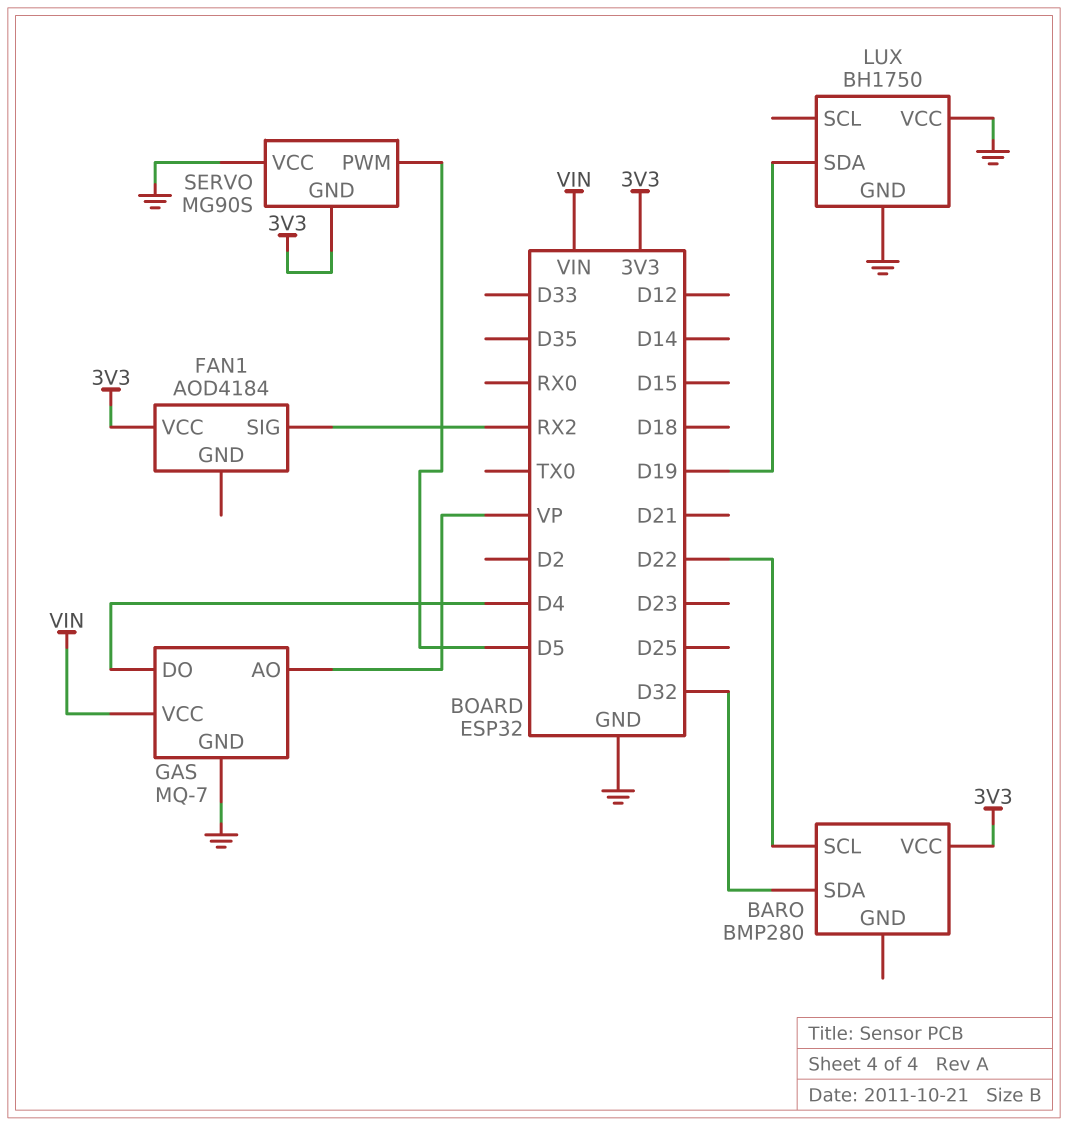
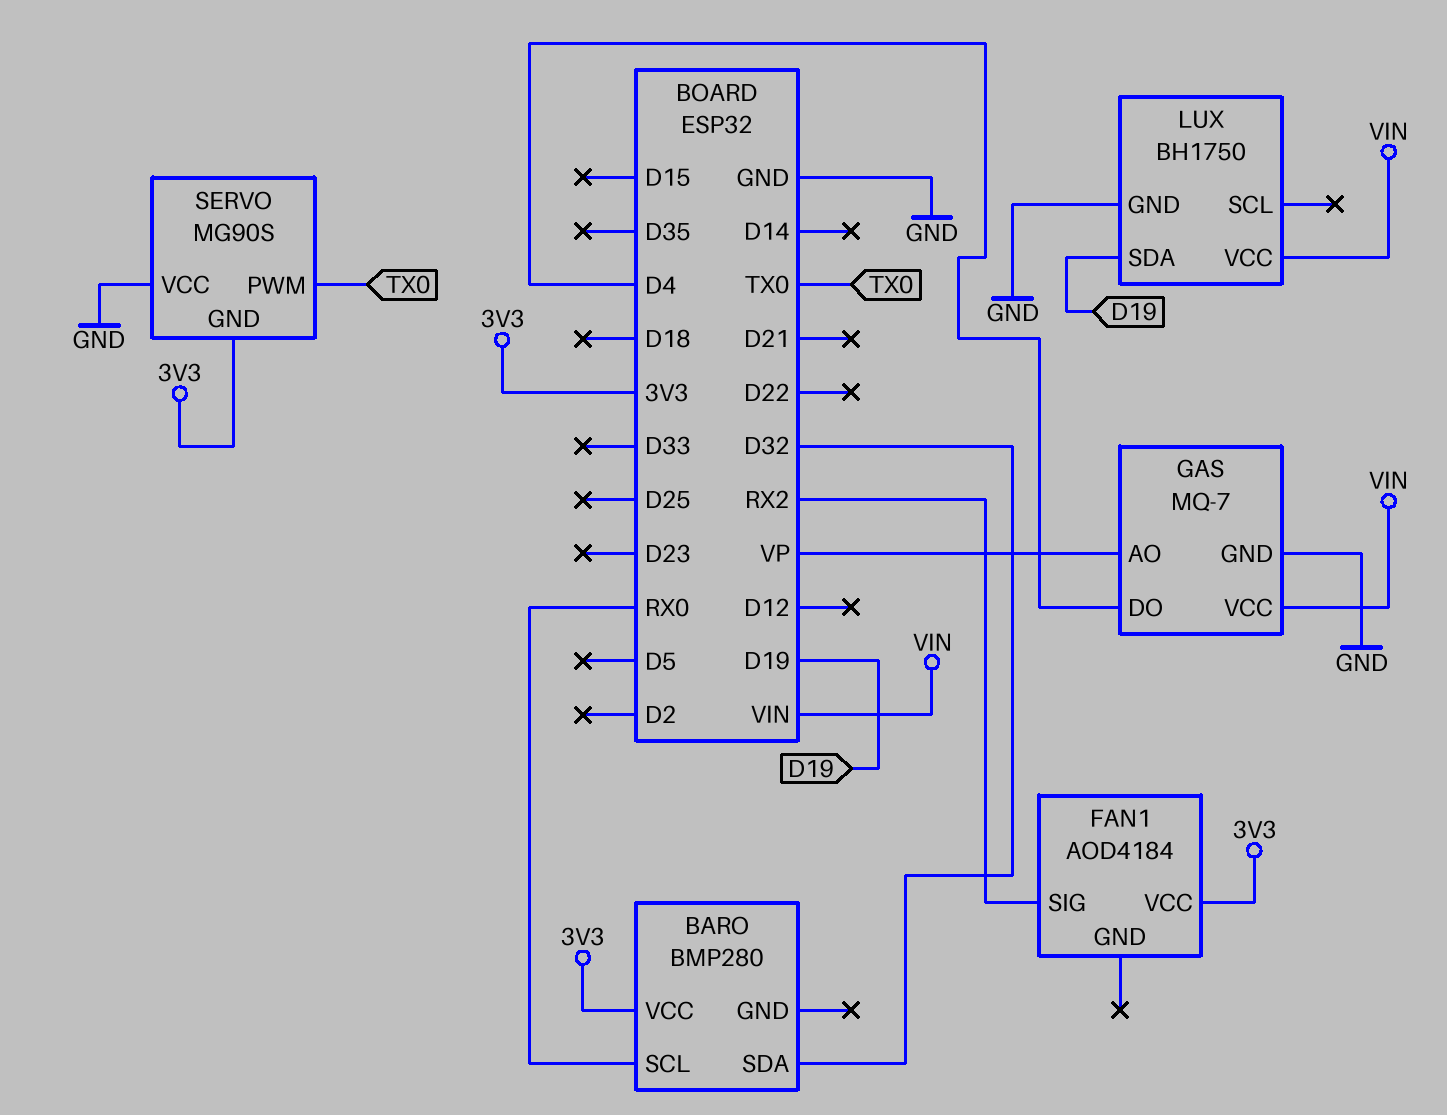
BARO pin SCL: D22 -> RX0
LUX pin VCC: GND -> VIN
SERVO pin PWM: D5 -> TX0

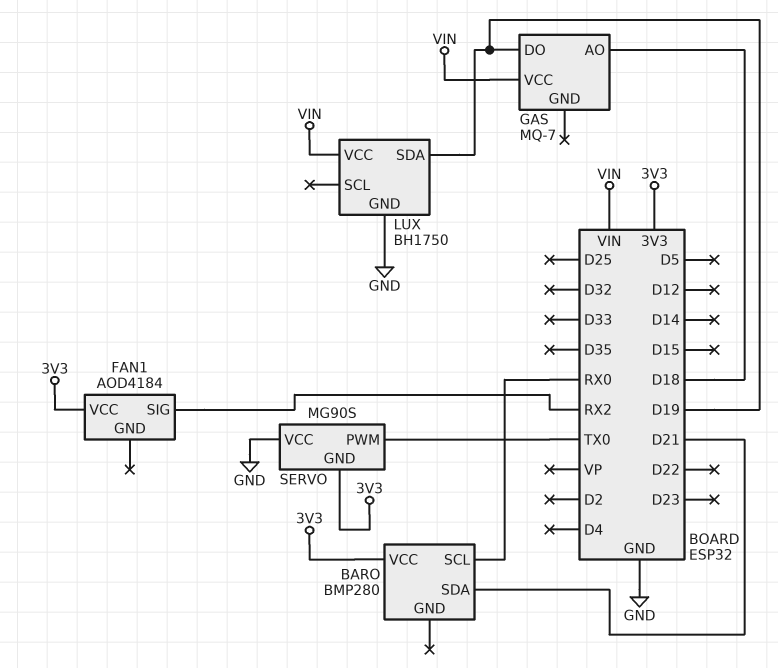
BARO pin SDA: D32 -> D21
GAS pin AO: VP -> D18
GAS pin DO: D4 -> D19
GAS pin GND: GND -> none

